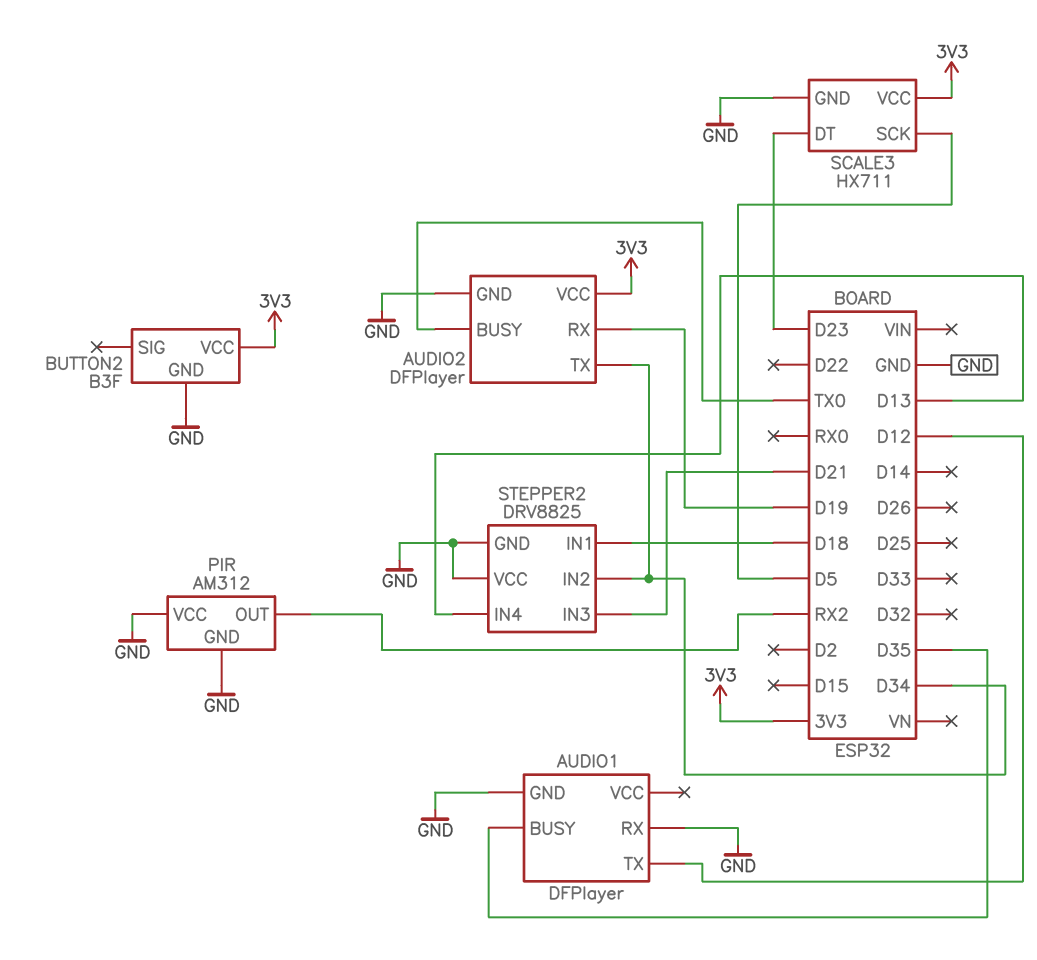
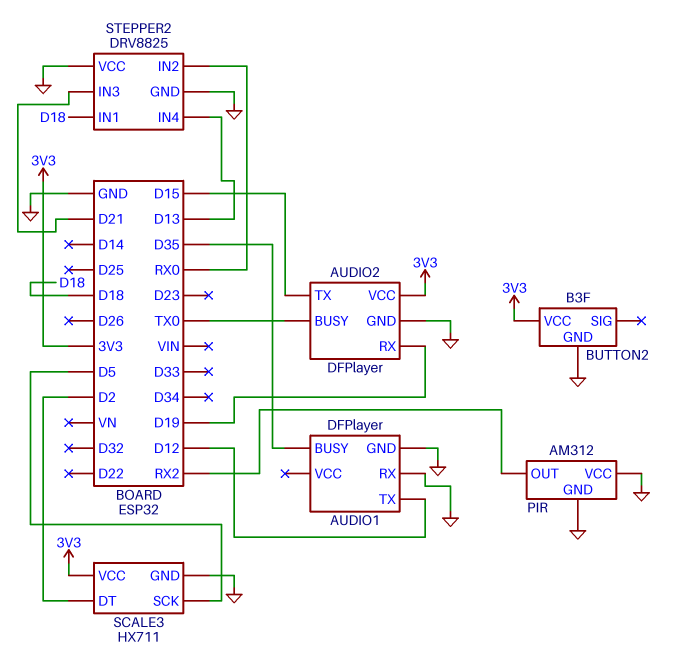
AUDIO2 pin TX: D34 -> D15
SCALE3 pin DT: D23 -> D2
STEPPER2 pin IN2: D34 -> RX0

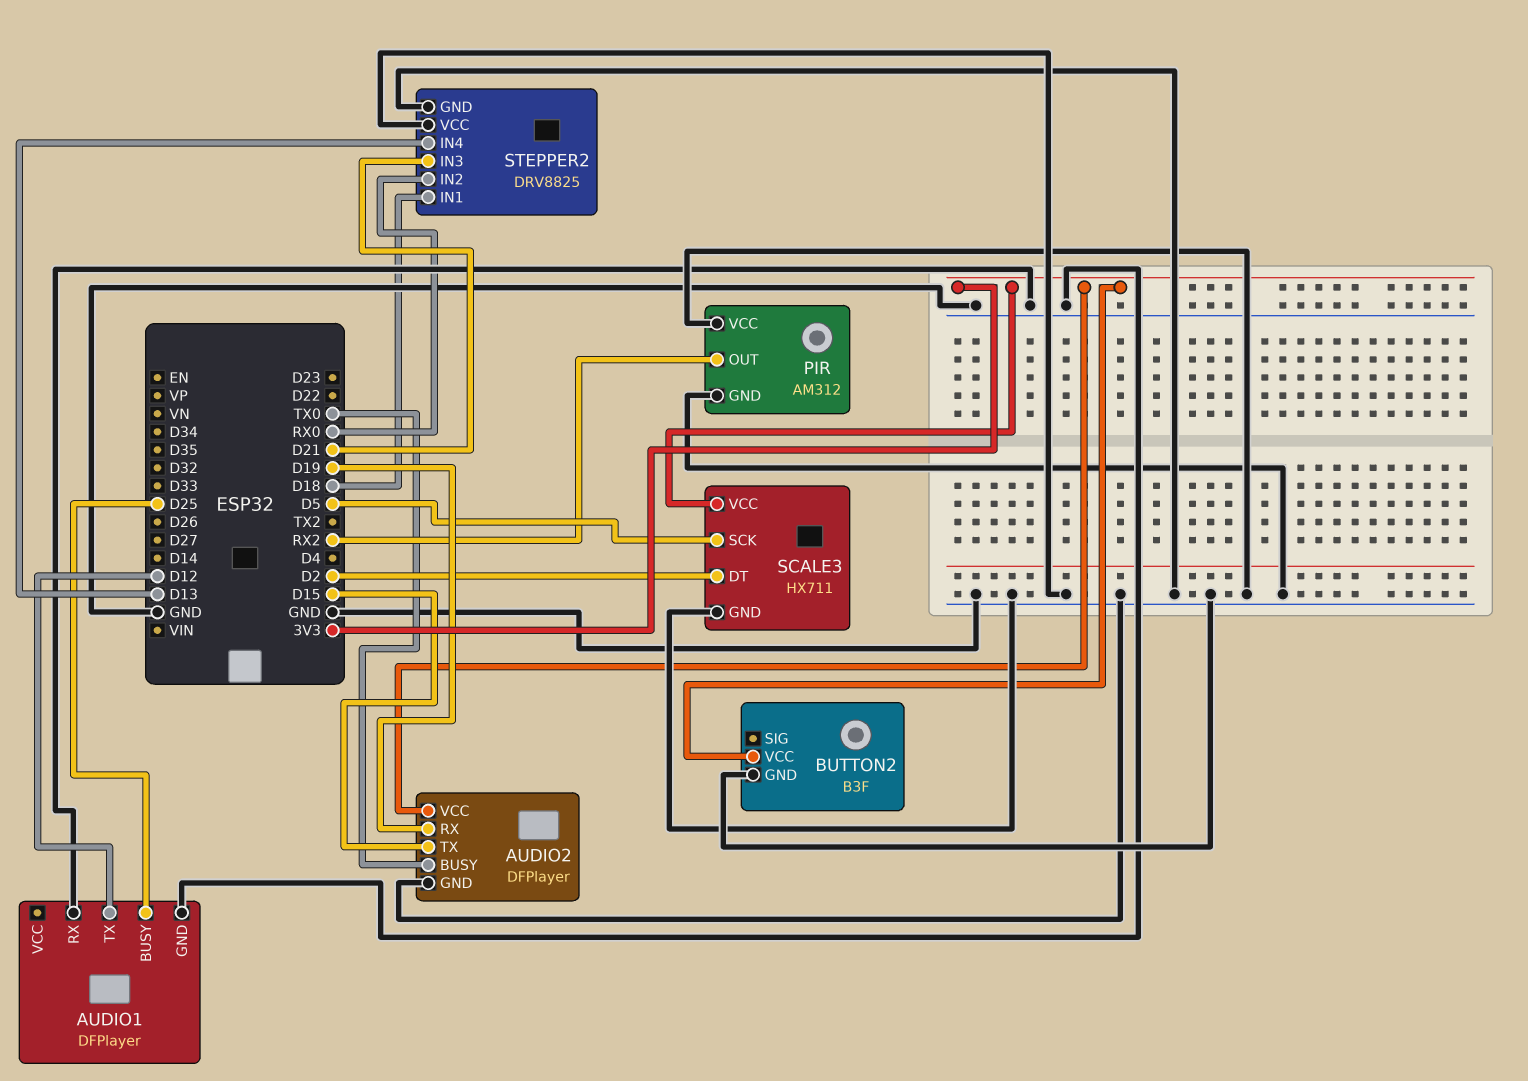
AUDIO1 pin BUSY: D35 -> D25

